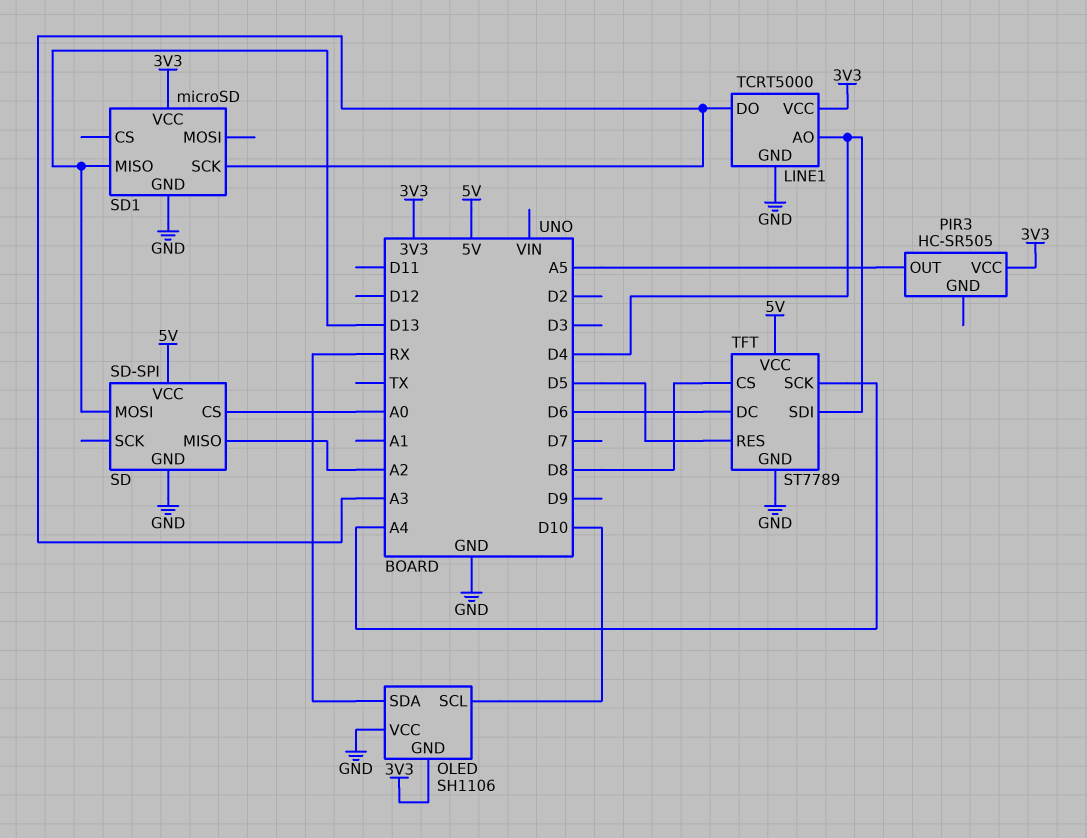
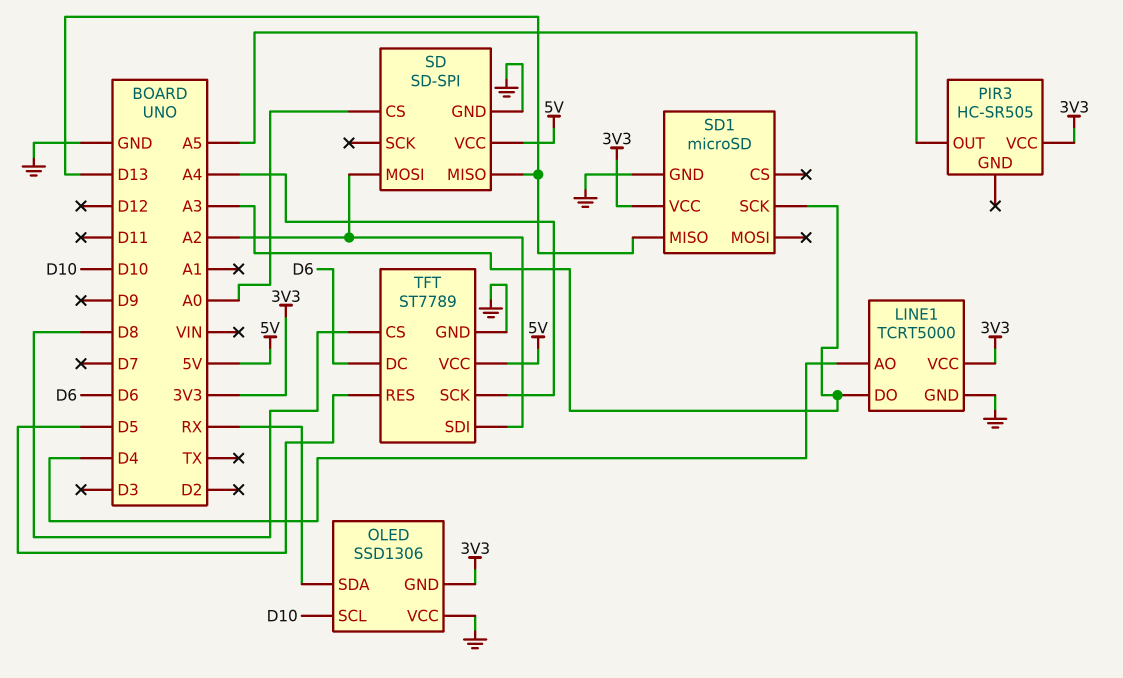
OLED: SH1106 -> SSD1306
SD pin MISO: A2 -> D13
SD pin MOSI: D13 -> A2
TFT pin SDI: D4 -> A2

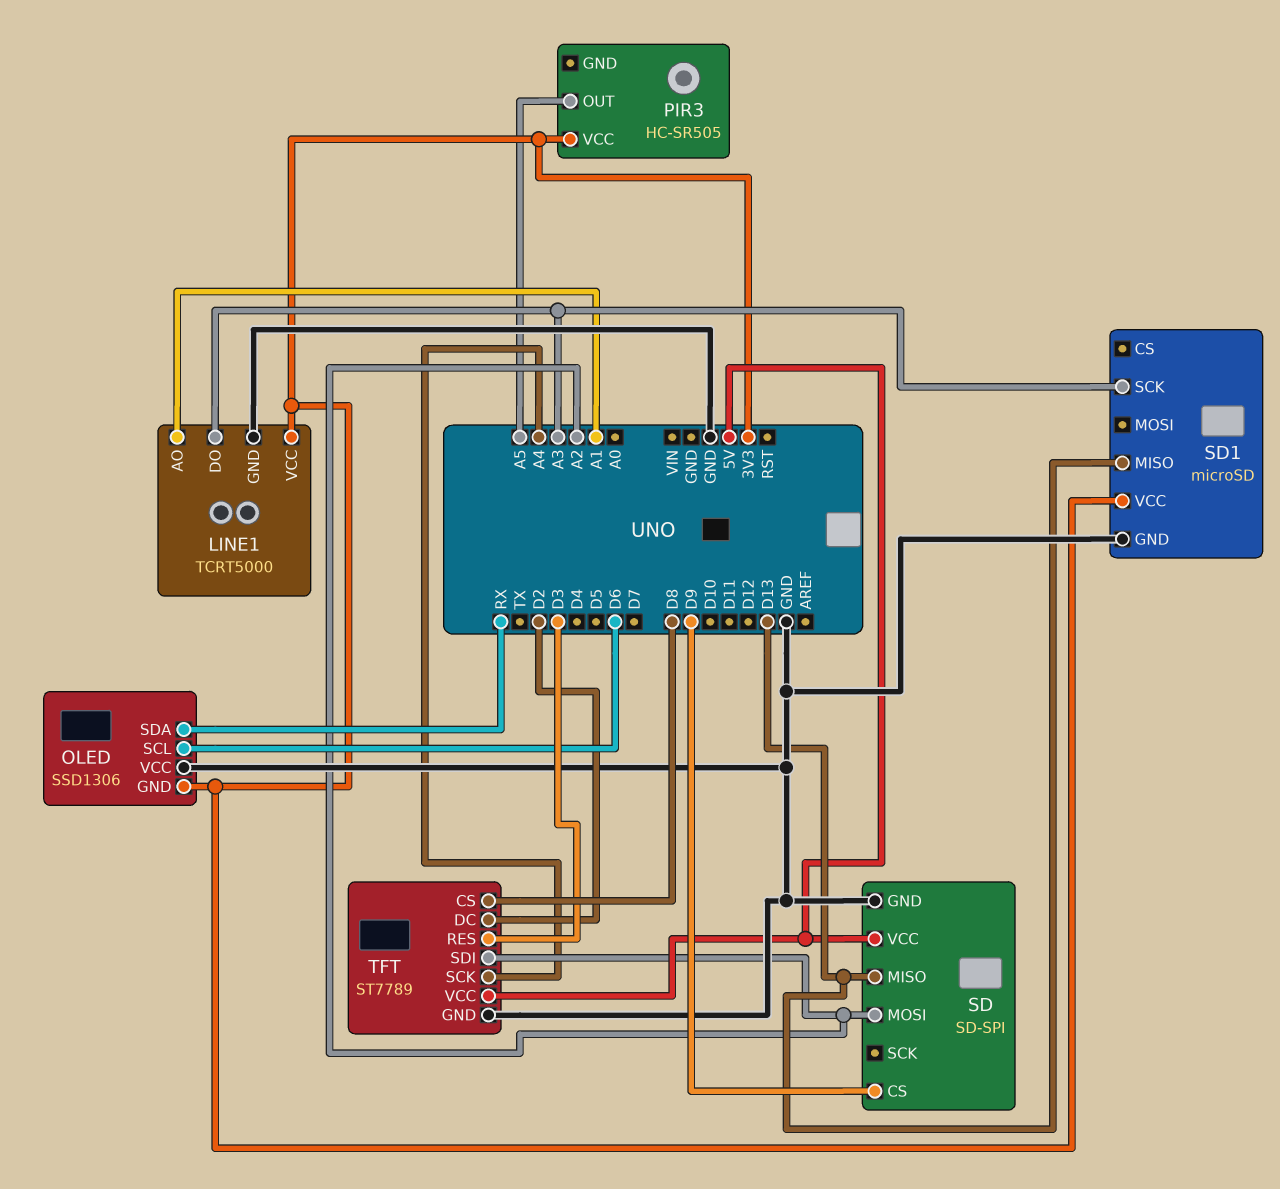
LINE1 pin AO: D4 -> A1
OLED pin SCL: D10 -> D6
SD pin CS: A0 -> D9
TFT pin DC: D6 -> D2
TFT pin RES: D5 -> D3

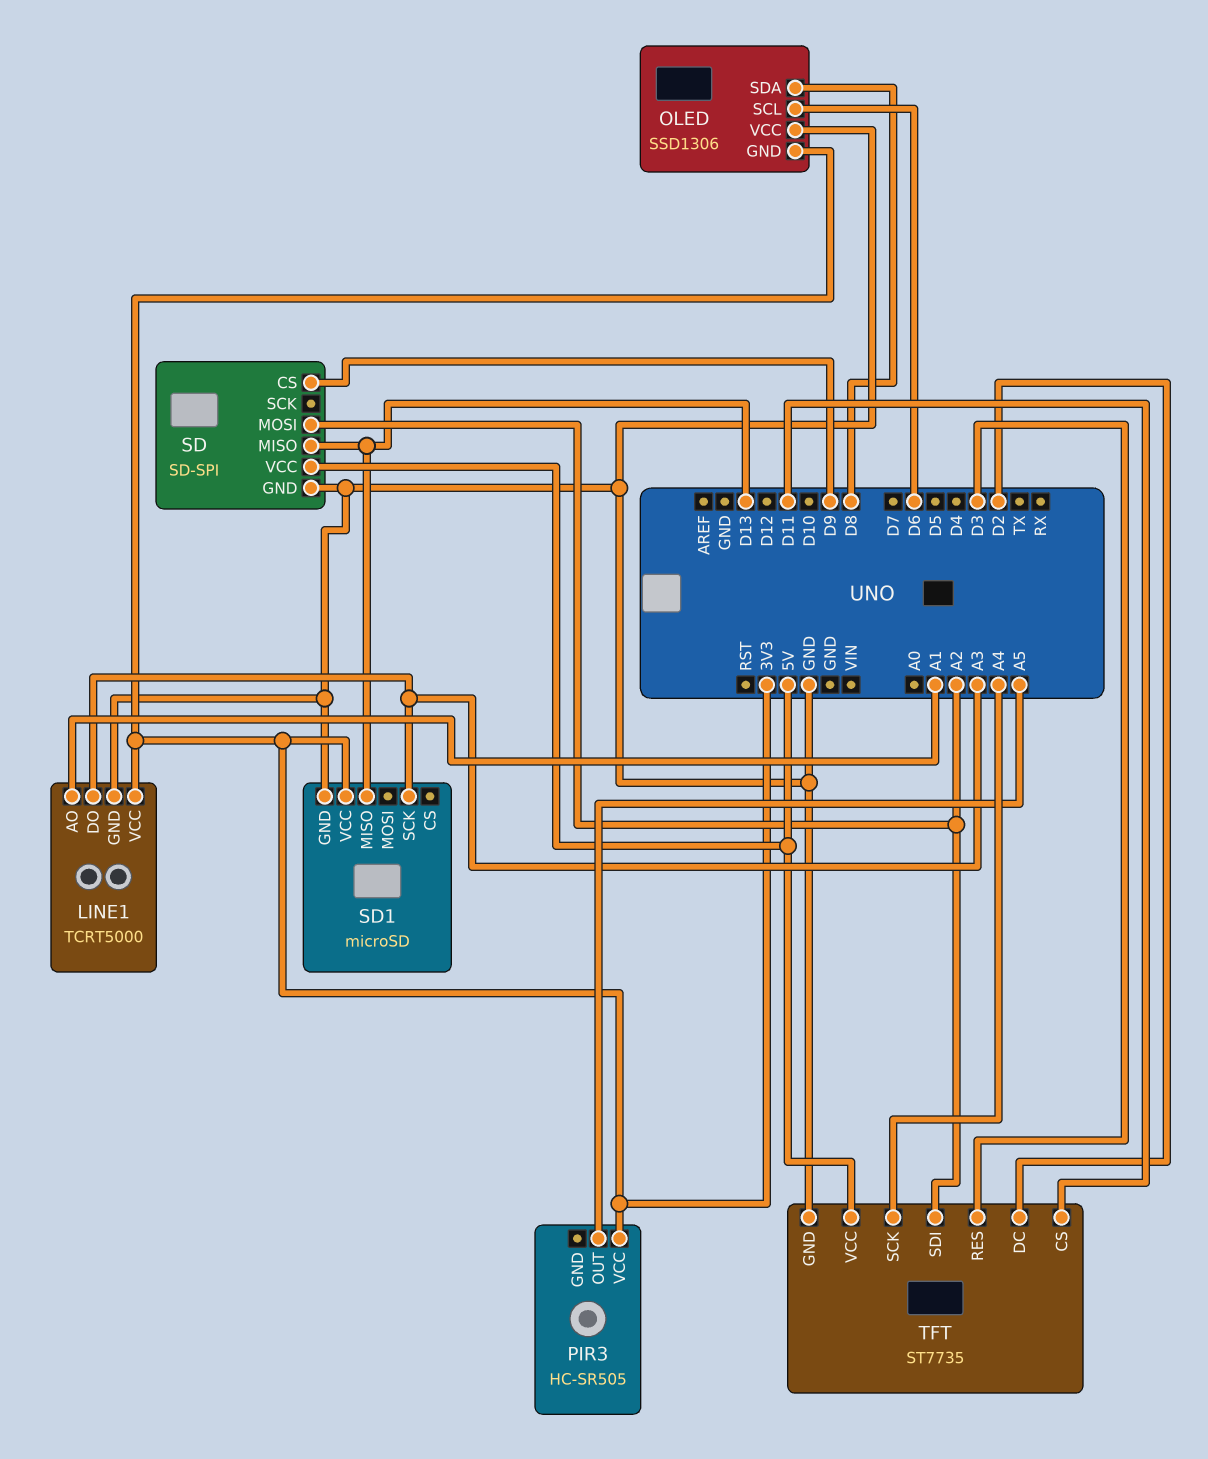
OLED pin SDA: RX -> D8
TFT: ST7789 -> ST7735
TFT pin CS: D8 -> D11

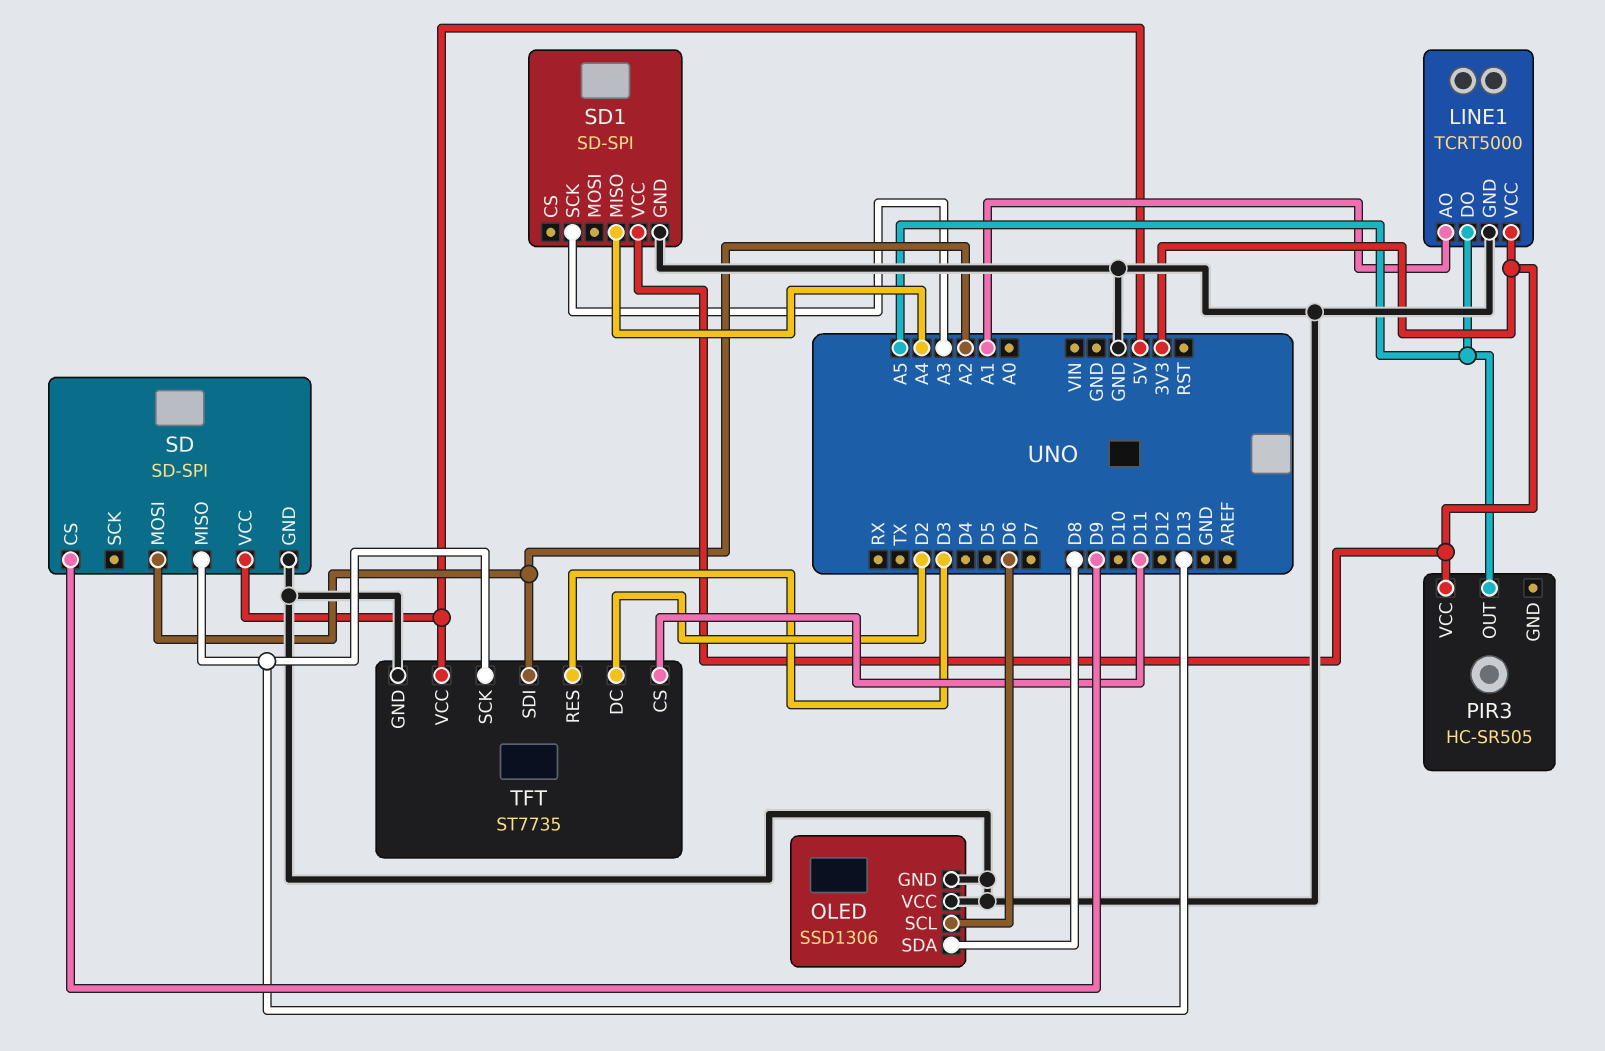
LINE1 pin DO: A3 -> A5
OLED pin GND: 3V3 -> GND
SD1: microSD -> SD-SPI
SD1 pin MISO: D13 -> A4
TFT pin SCK: A4 -> D13

